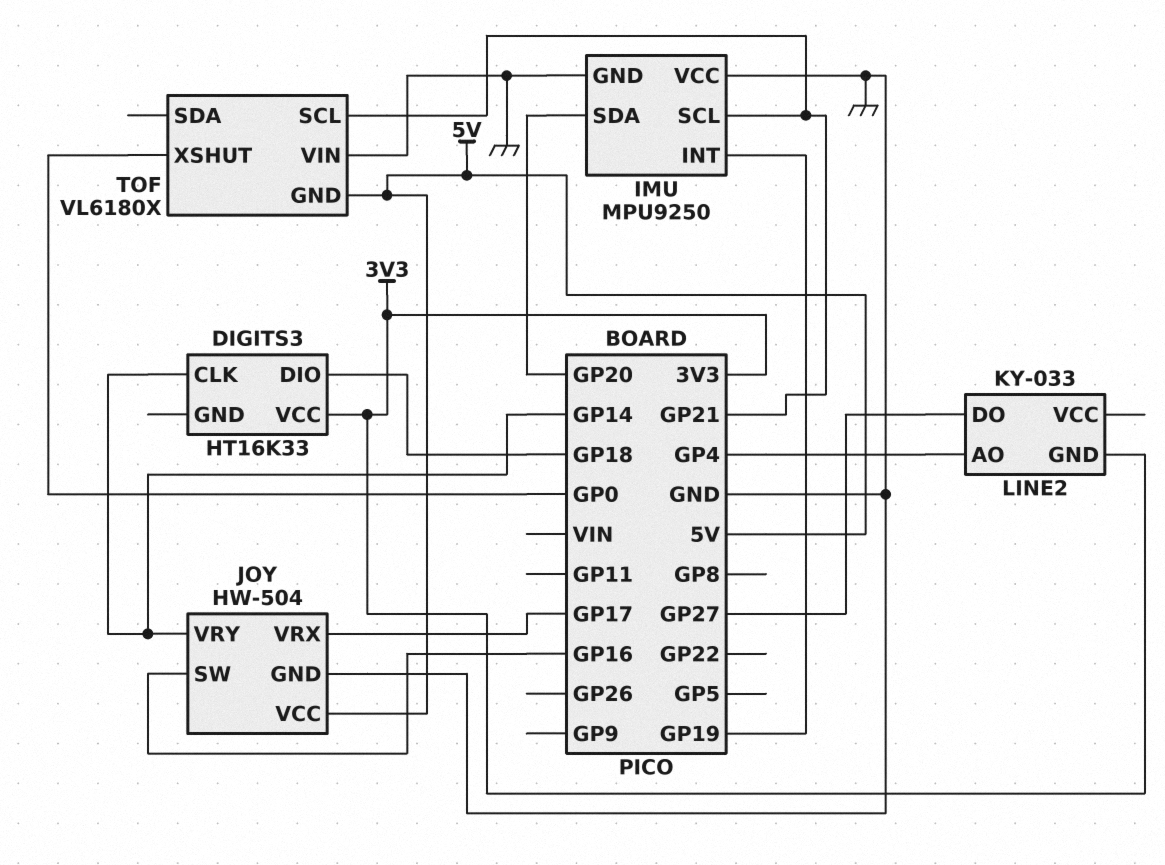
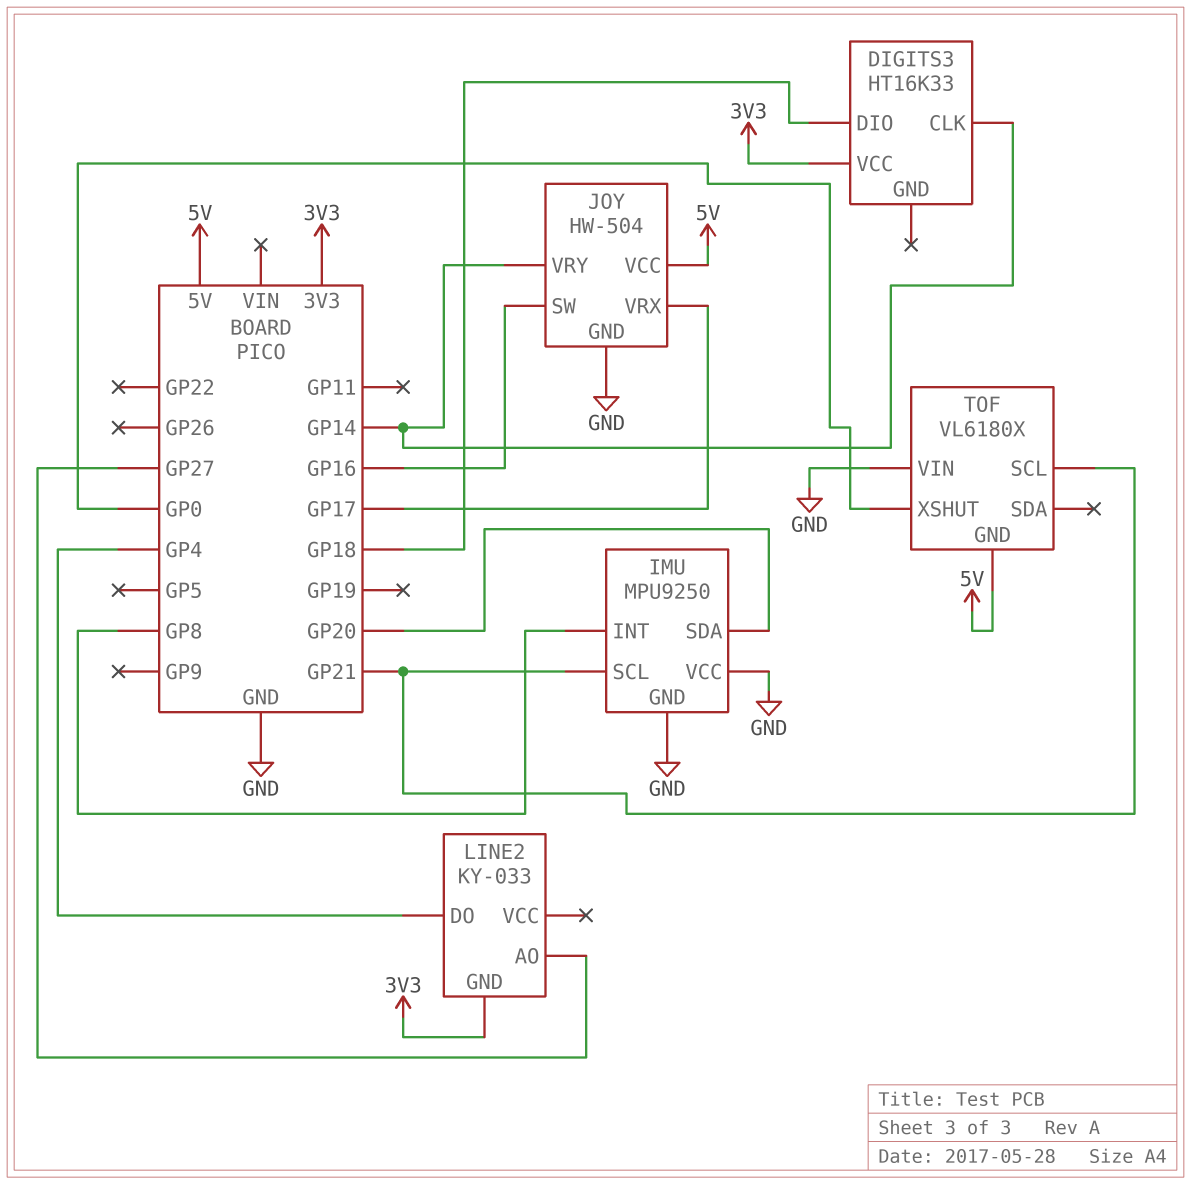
IMU pin INT: GP19 -> GP8
LINE2 pin AO: GP4 -> GP27
LINE2 pin DO: GP27 -> GP4

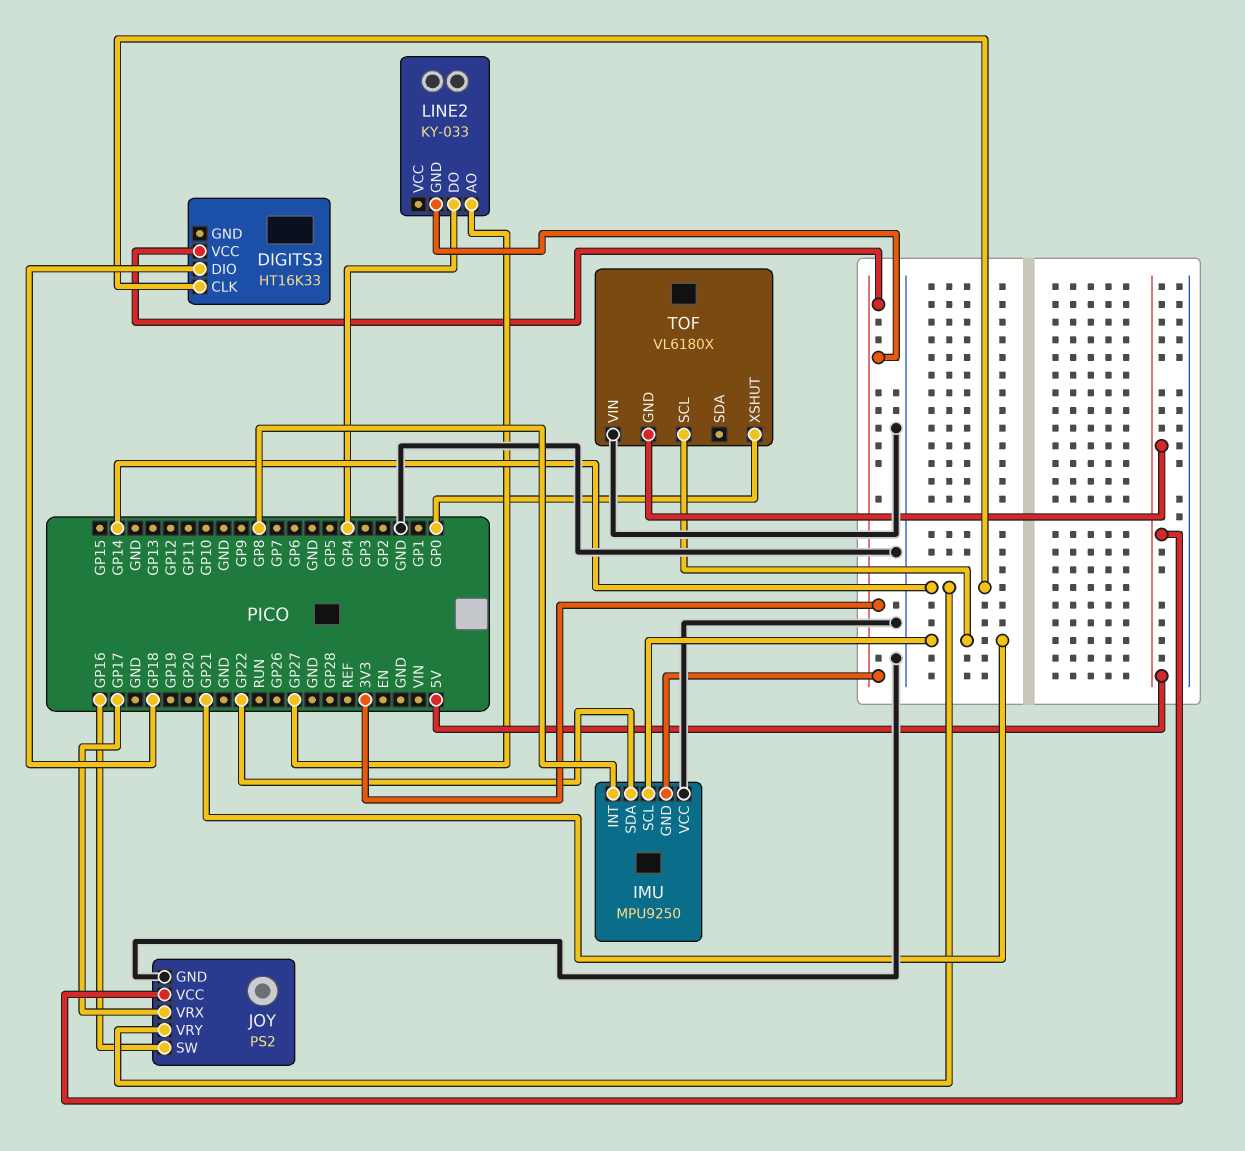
IMU pin GND: GND -> 3V3
IMU pin SDA: GP20 -> GP22
JOY: HW-504 -> PS2

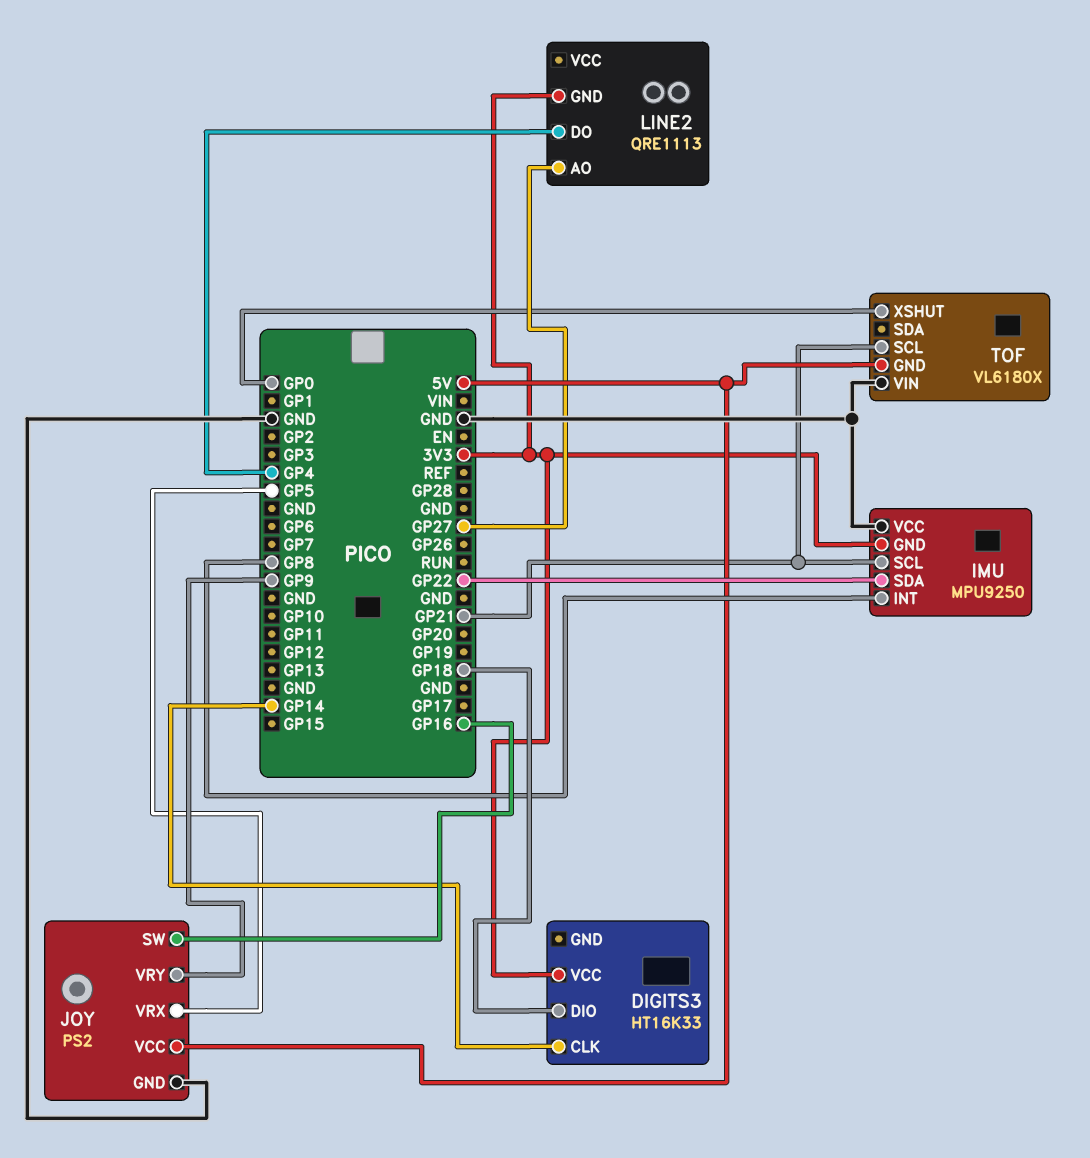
JOY pin VRX: GP17 -> GP5
JOY pin VRY: GP14 -> GP9
LINE2: KY-033 -> QRE1113

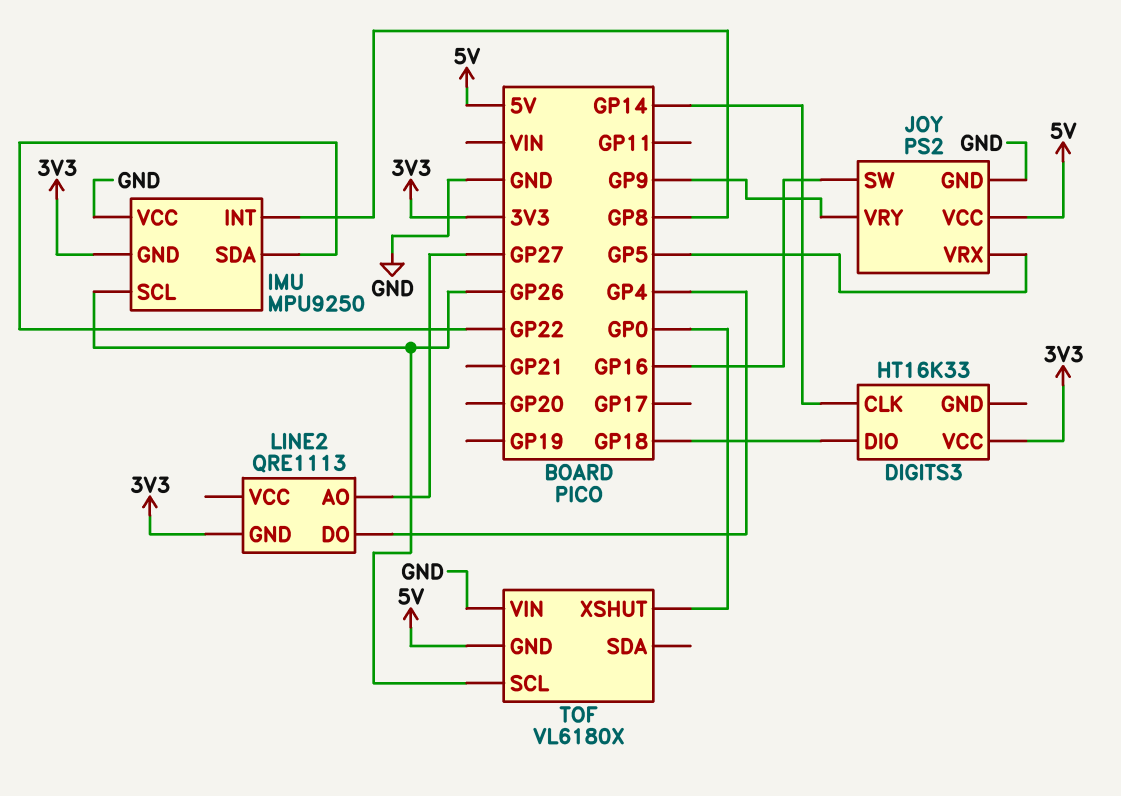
IMU pin SCL: GP21 -> GP26
TOF pin SCL: GP21 -> GP26

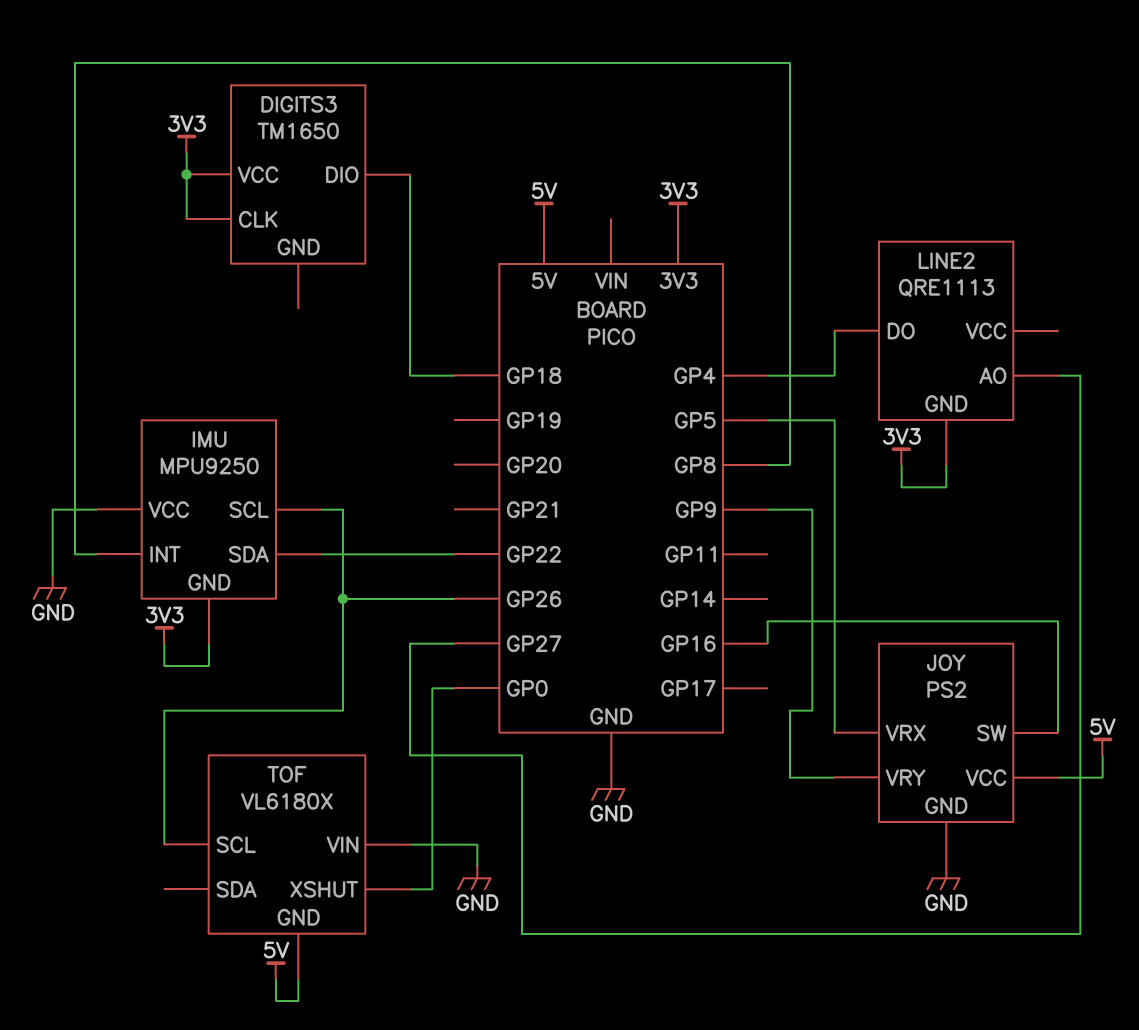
DIGITS3: HT16K33 -> TM1650
DIGITS3 pin CLK: GP14 -> 3V3

